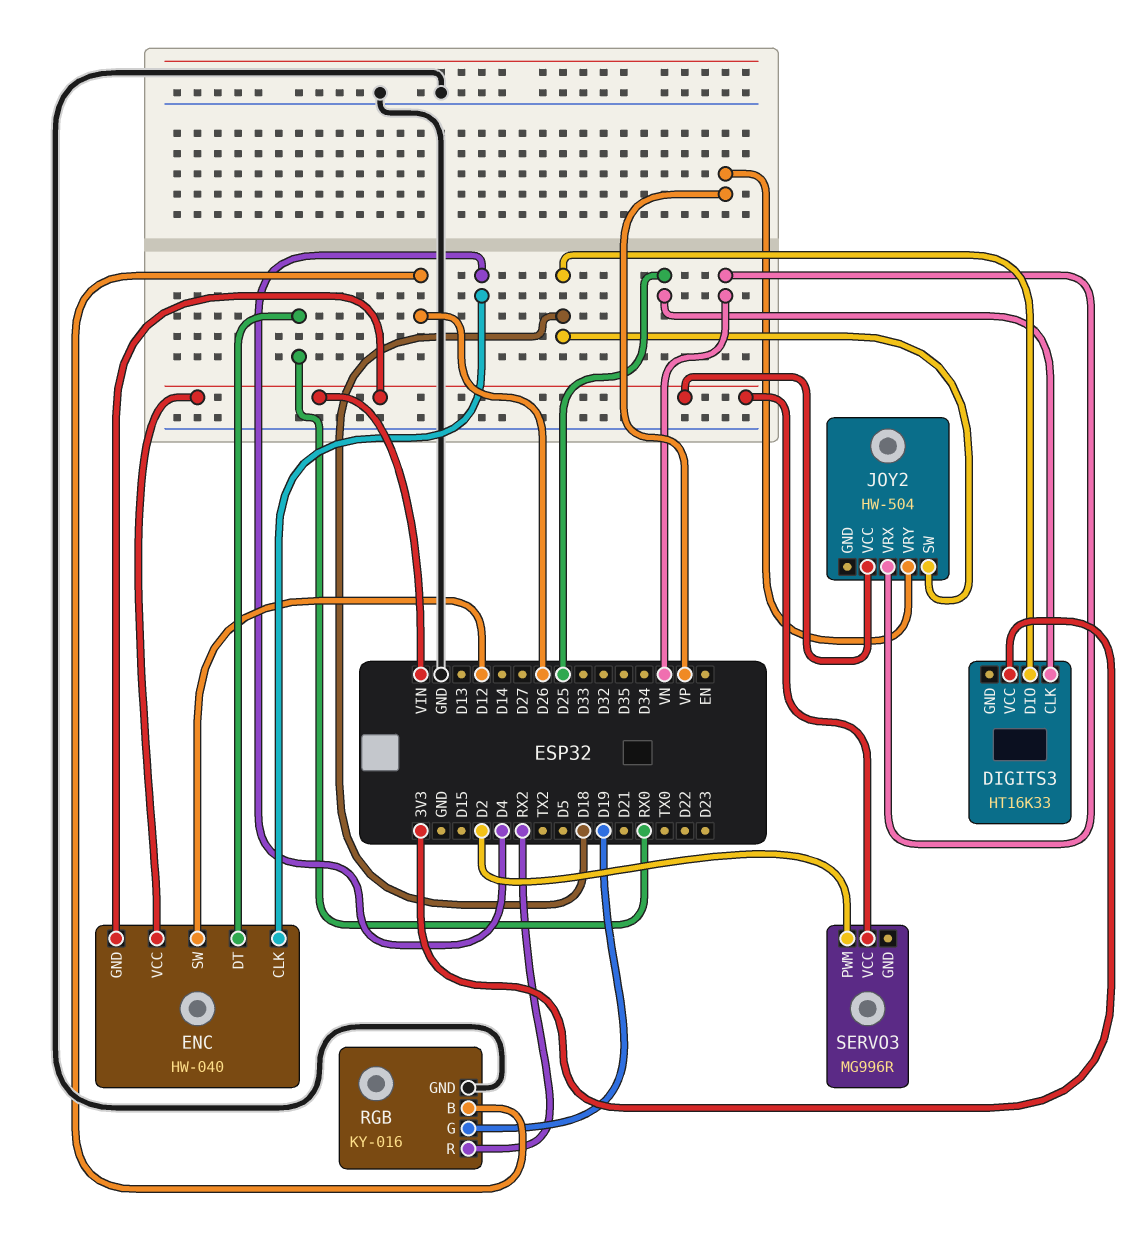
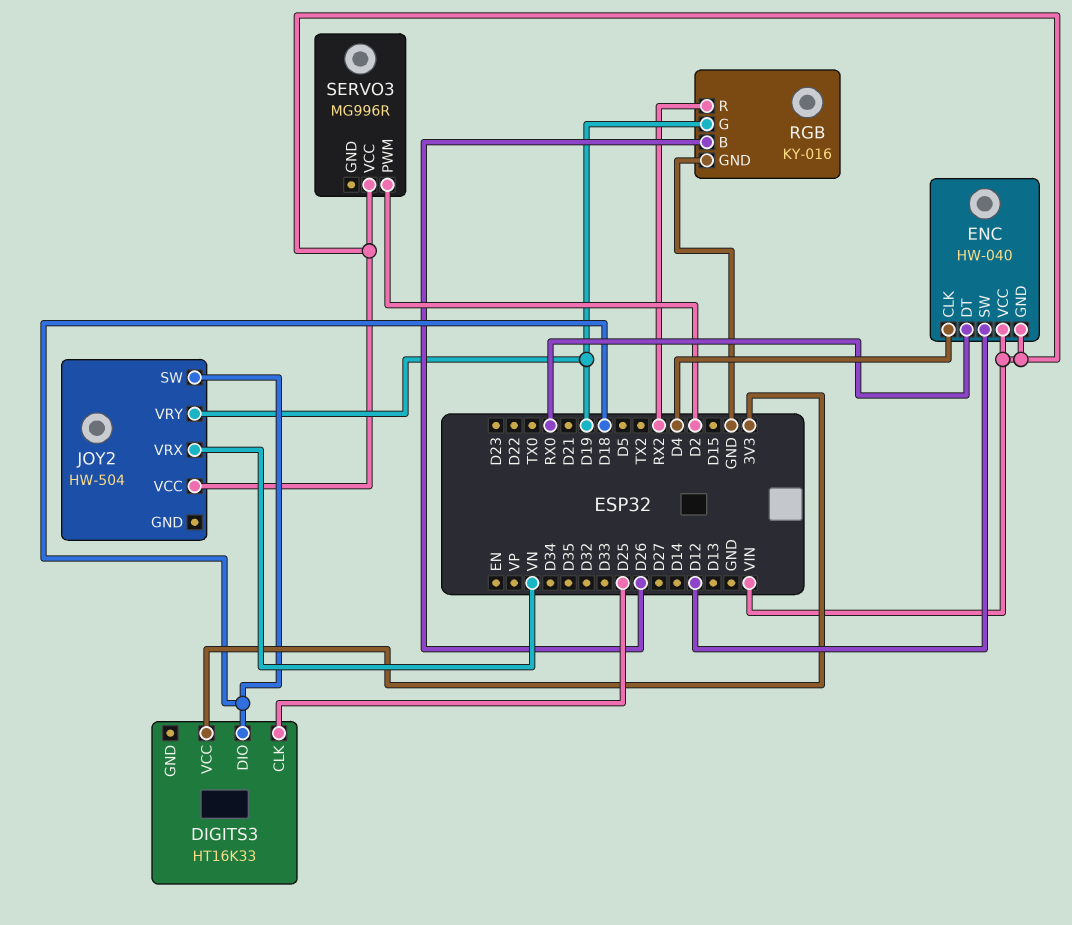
JOY2 pin VRY: VP -> D19

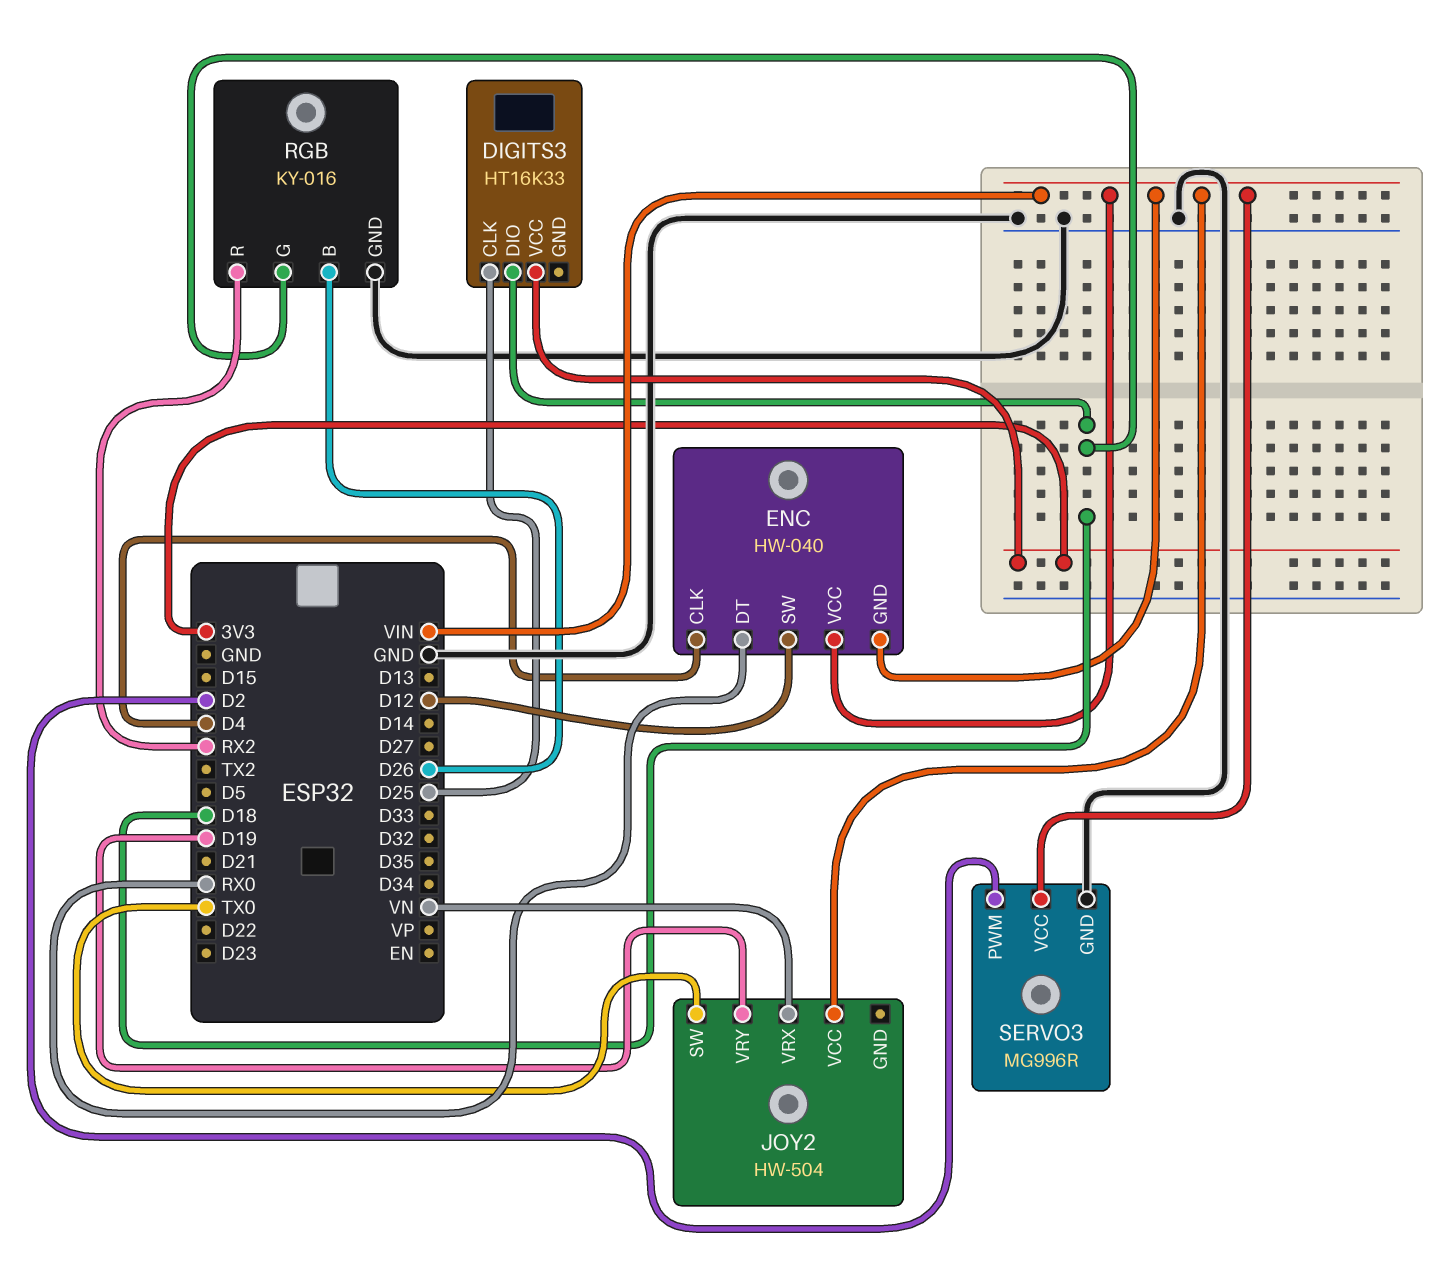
JOY2 pin SW: D18 -> TX0
RGB pin G: D19 -> D18
SERVO3 pin GND: none -> GND

